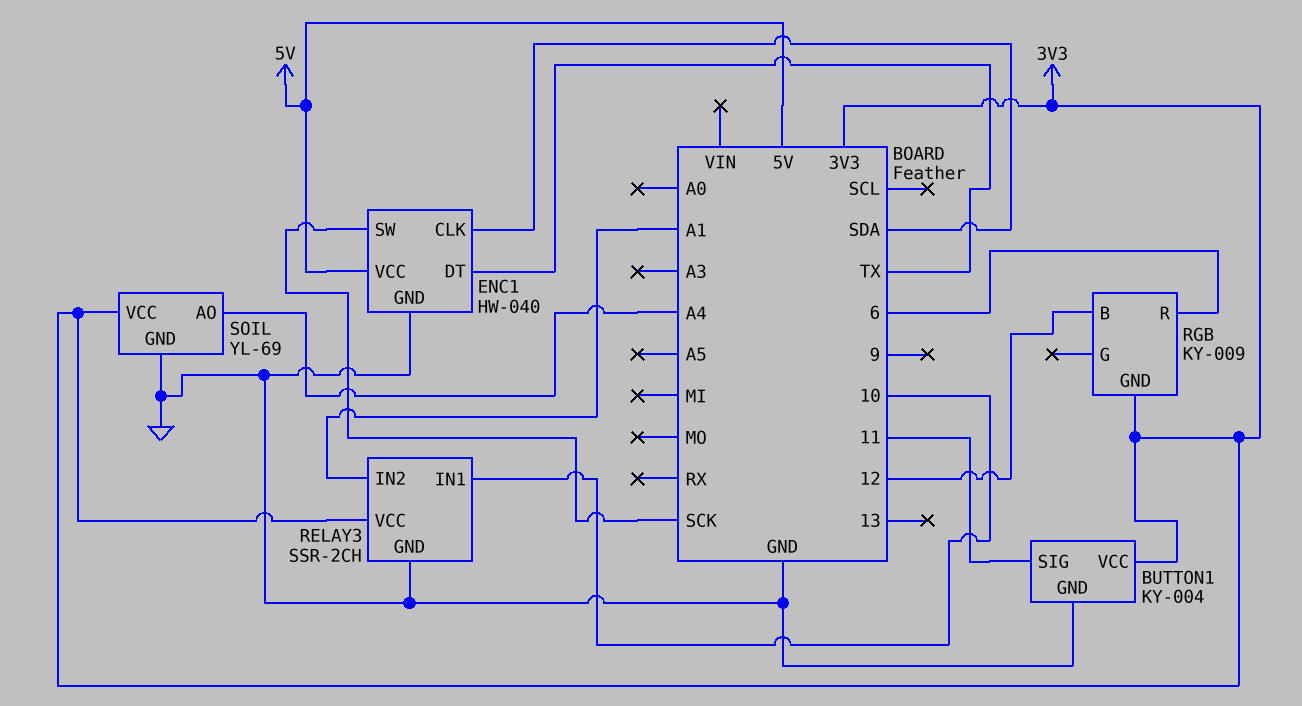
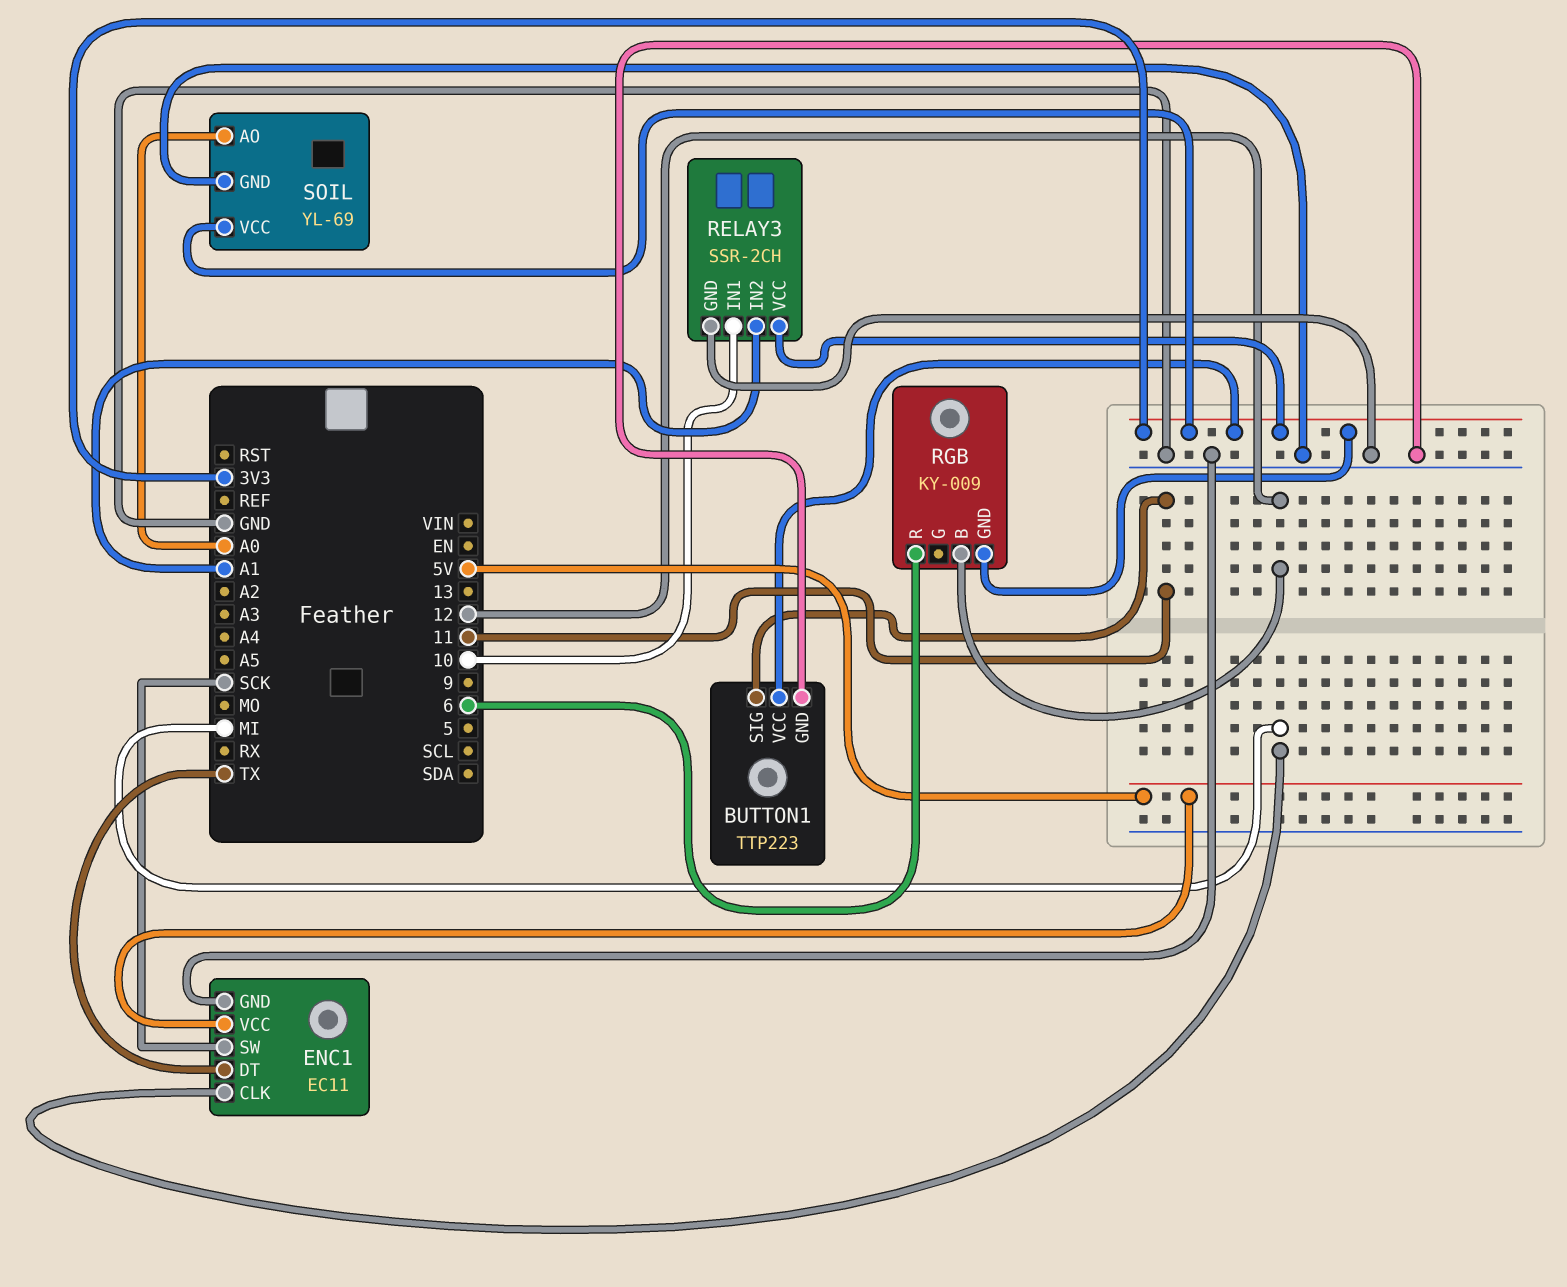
BUTTON1: KY-004 -> TTP223
ENC1: HW-040 -> EC11
ENC1 pin CLK: SDA -> MI
SOIL pin AO: A4 -> A0

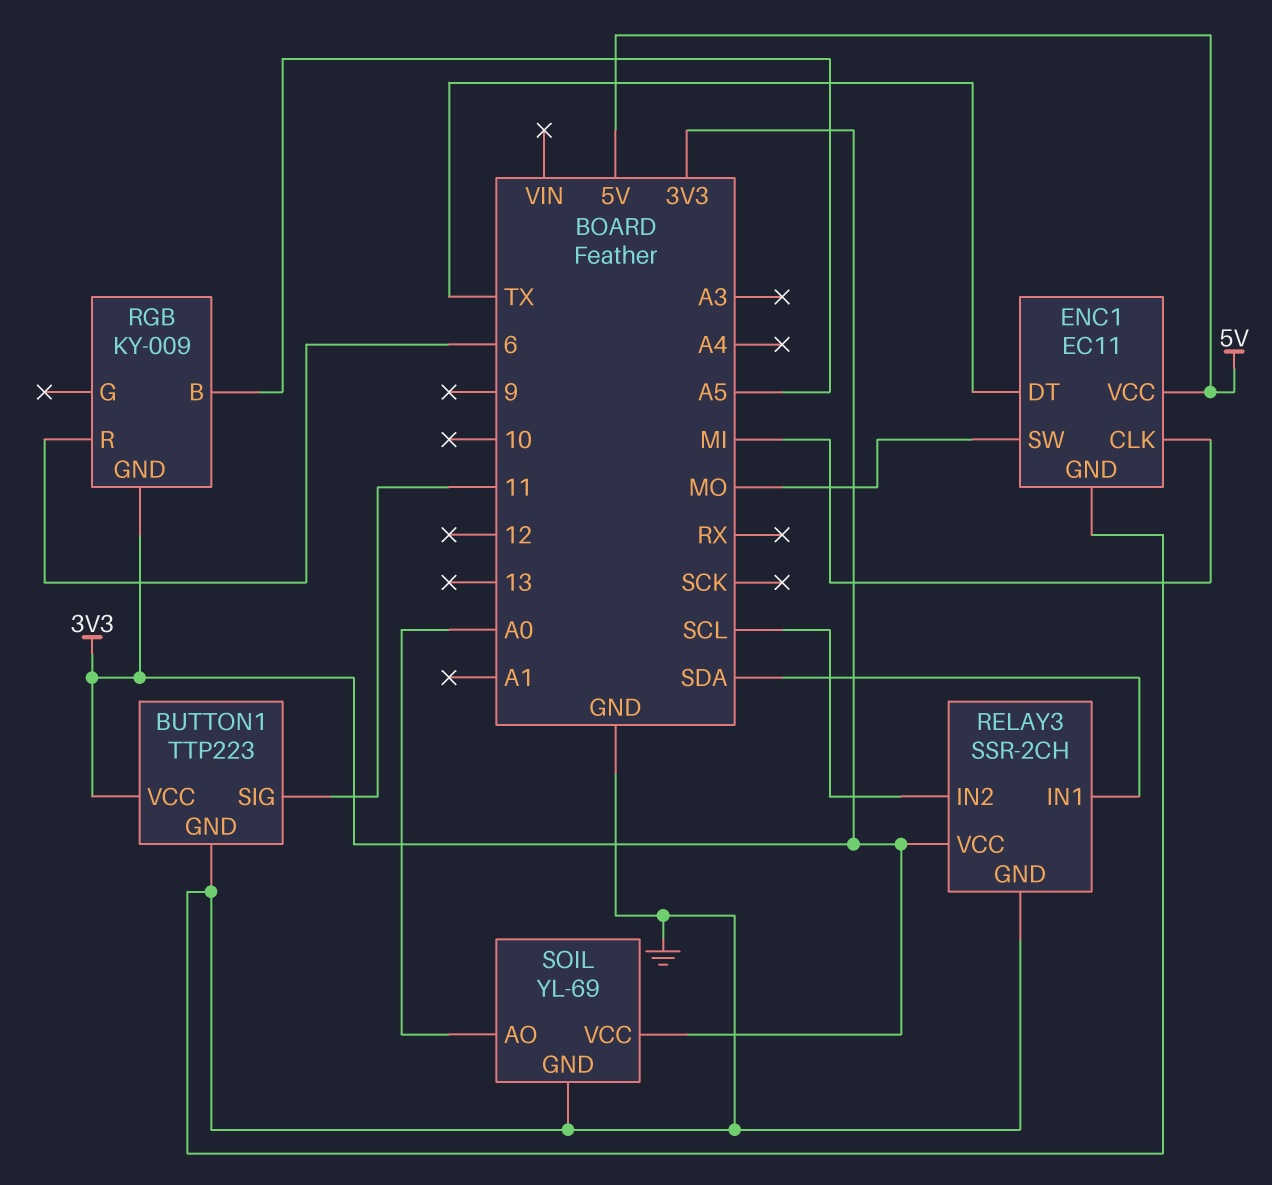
ENC1 pin SW: SCK -> MO
RELAY3 pin IN1: 10 -> SDA
RELAY3 pin IN2: A1 -> SCL
RGB pin B: 12 -> A5

